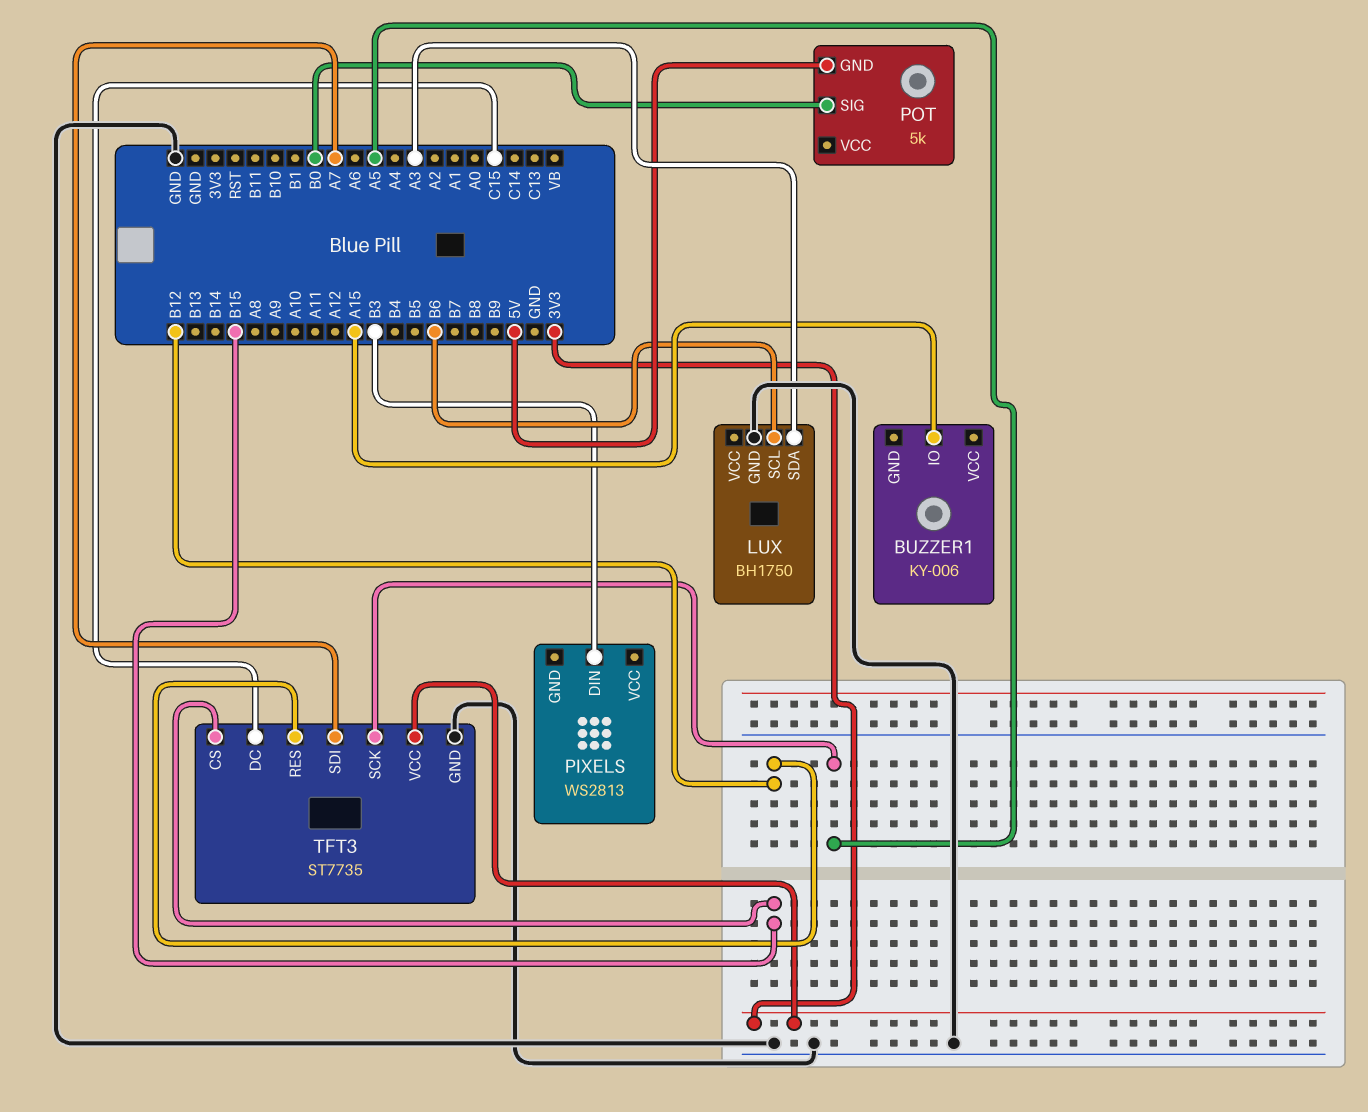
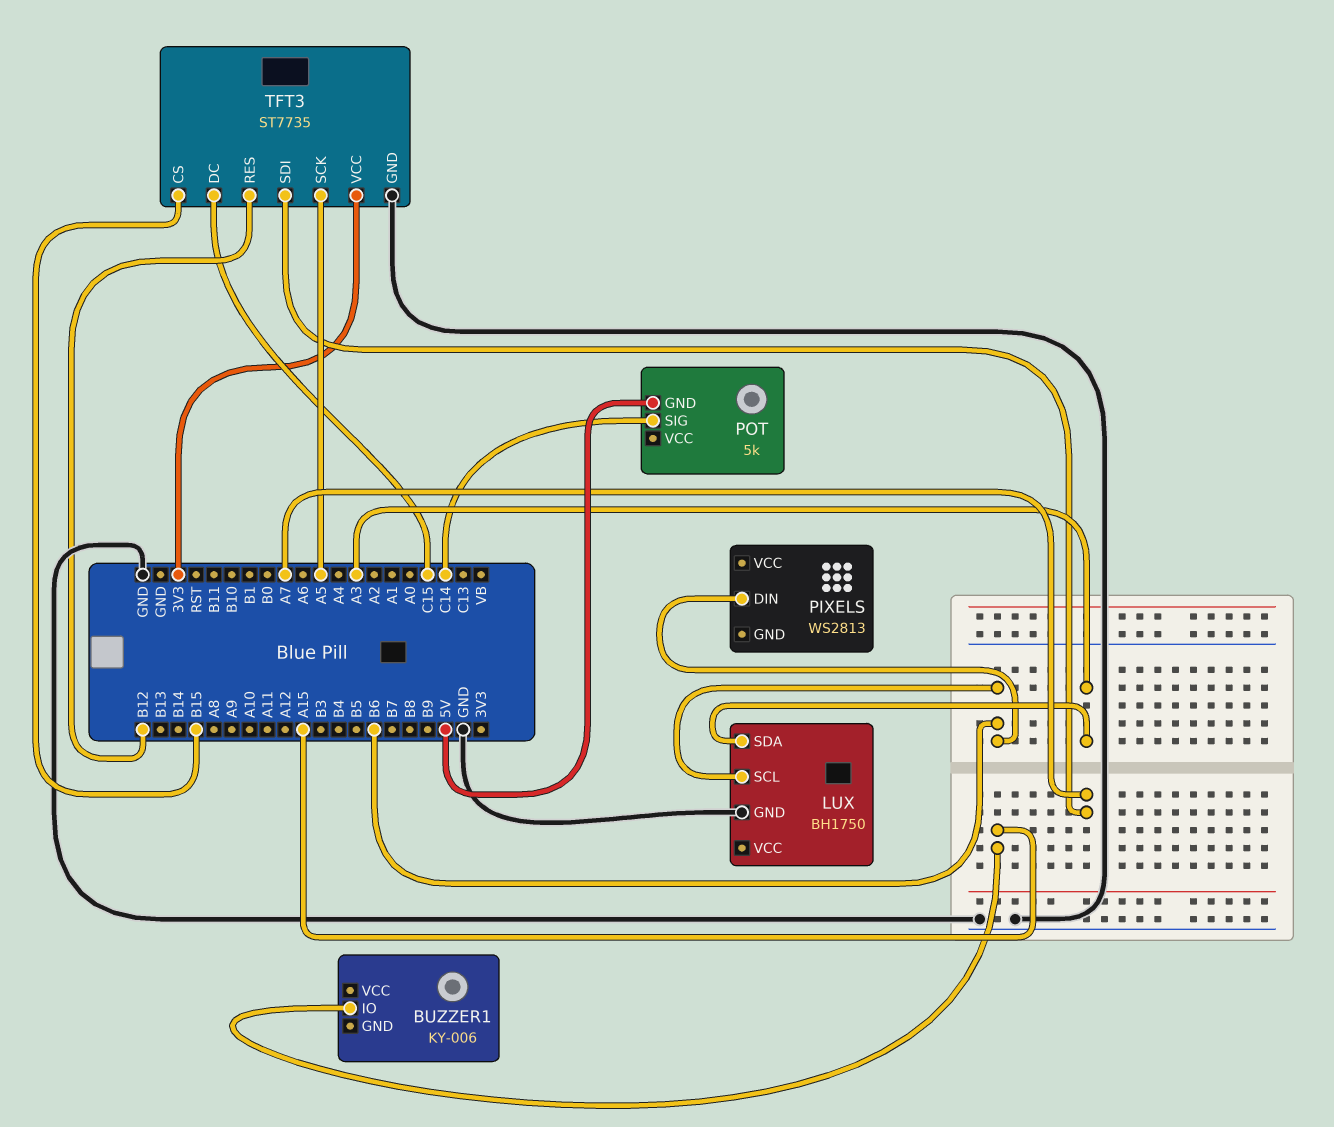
PIXELS pin DIN: B3 -> B6
POT pin SIG: B0 -> C14

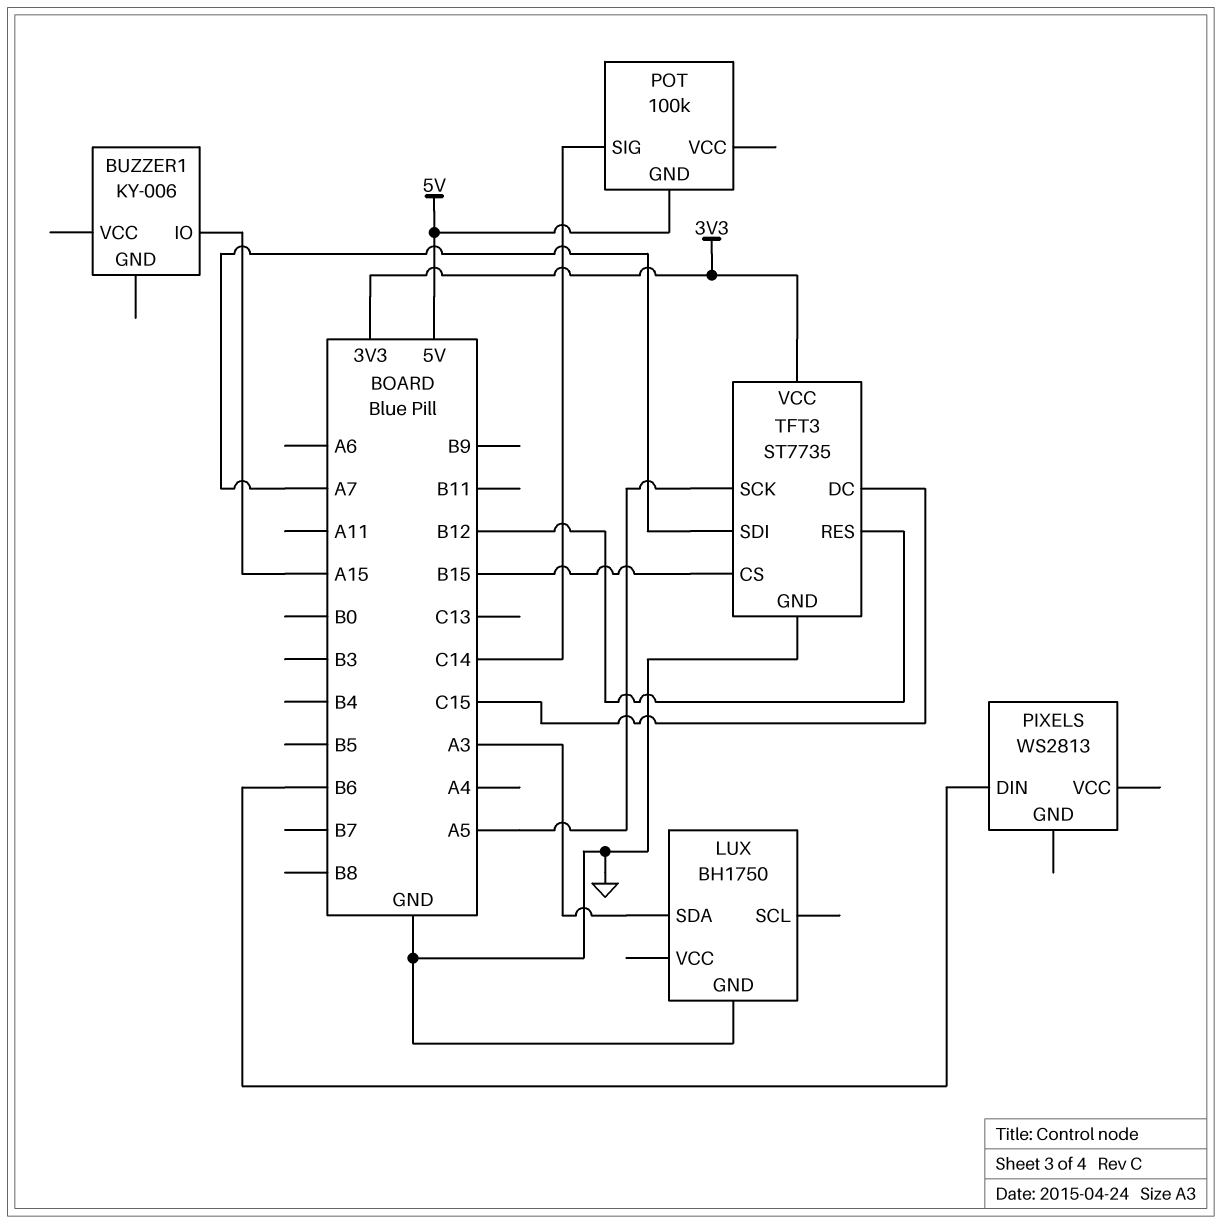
LUX pin SCL: B6 -> none
POT: 5k -> 100k

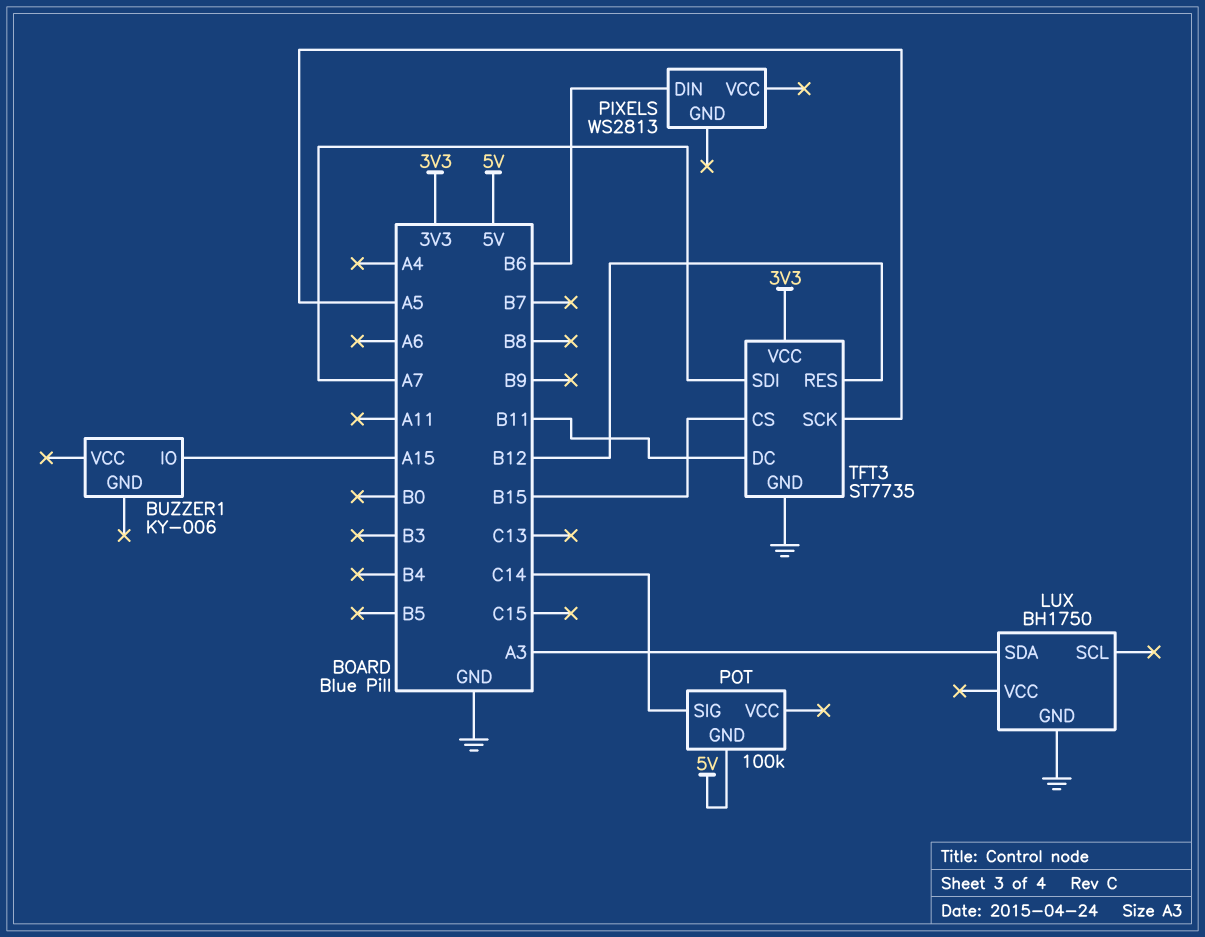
TFT3 pin DC: C15 -> B11

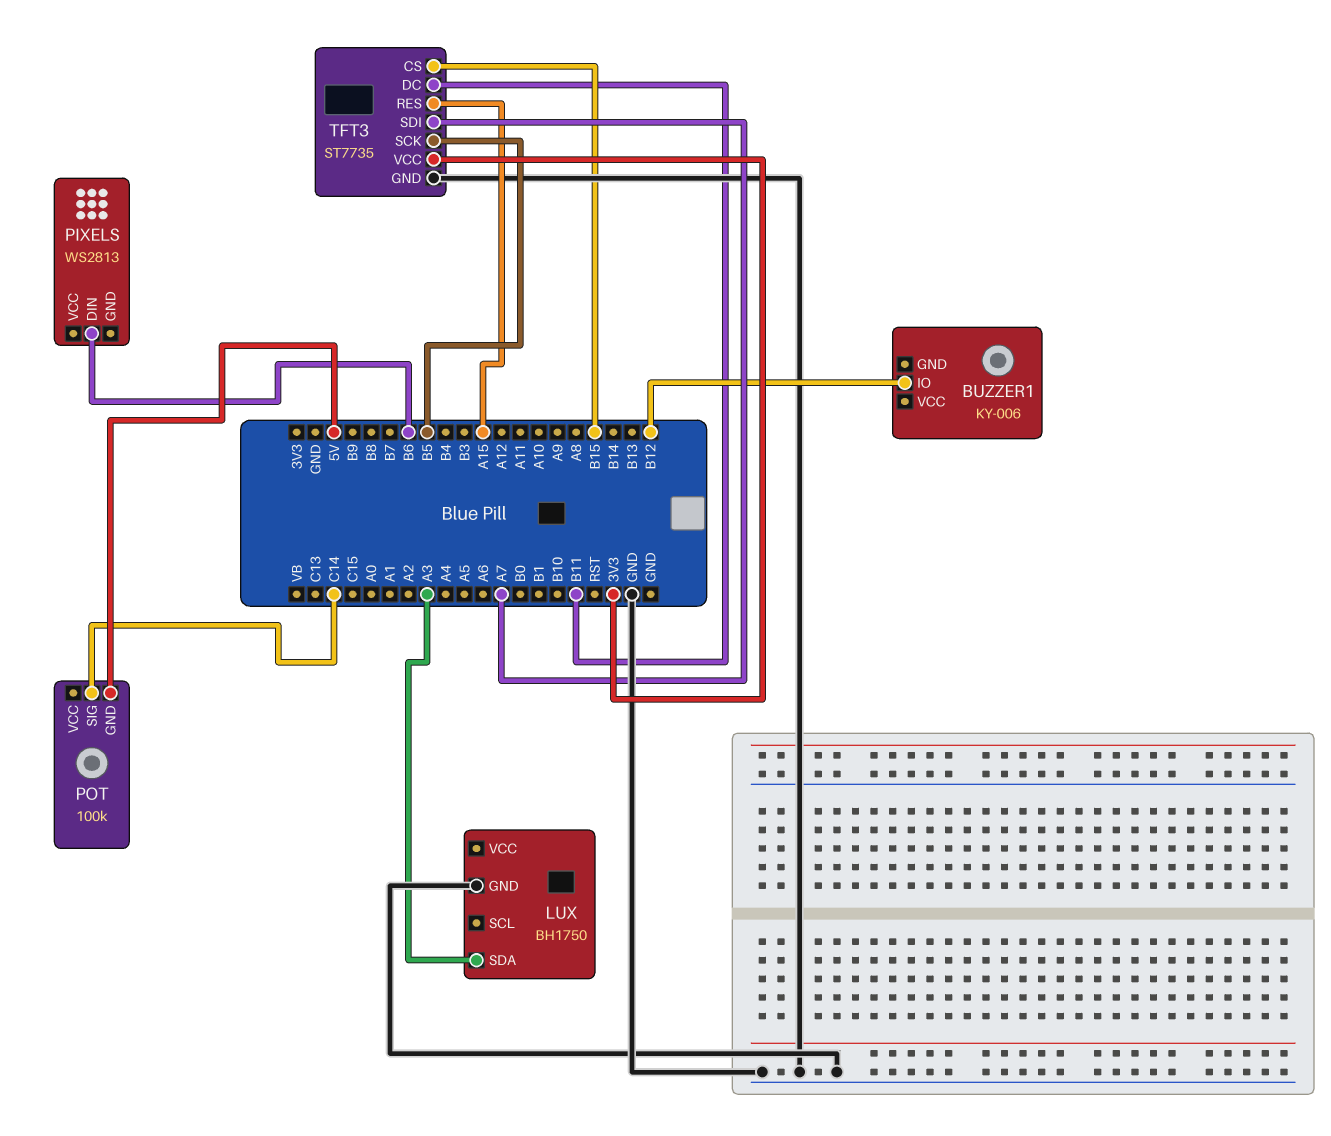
BUZZER1 pin IO: A15 -> B12
TFT3 pin RES: B12 -> A15
TFT3 pin SCK: A5 -> B5

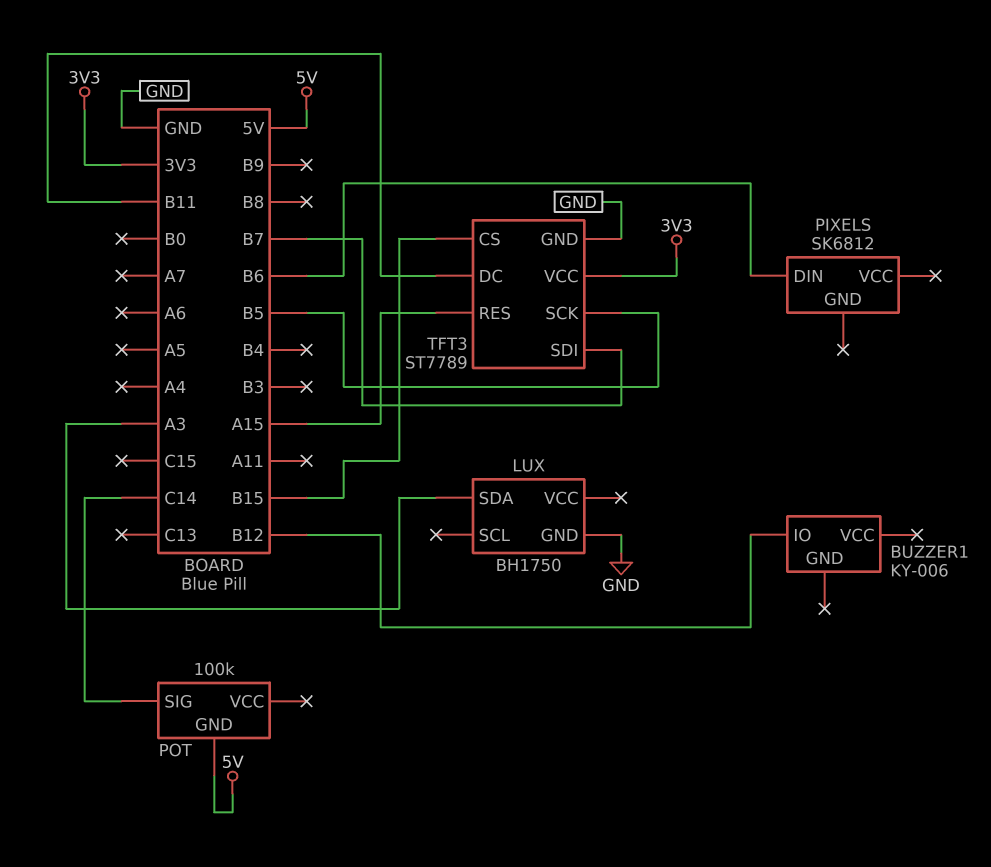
PIXELS: WS2813 -> SK6812
TFT3: ST7735 -> ST7789
TFT3 pin SDI: A7 -> B7

